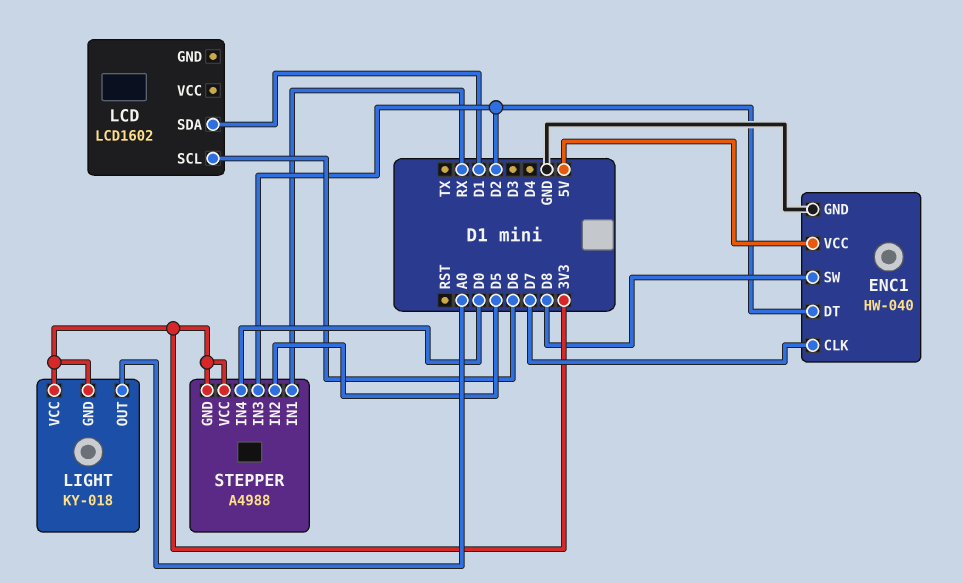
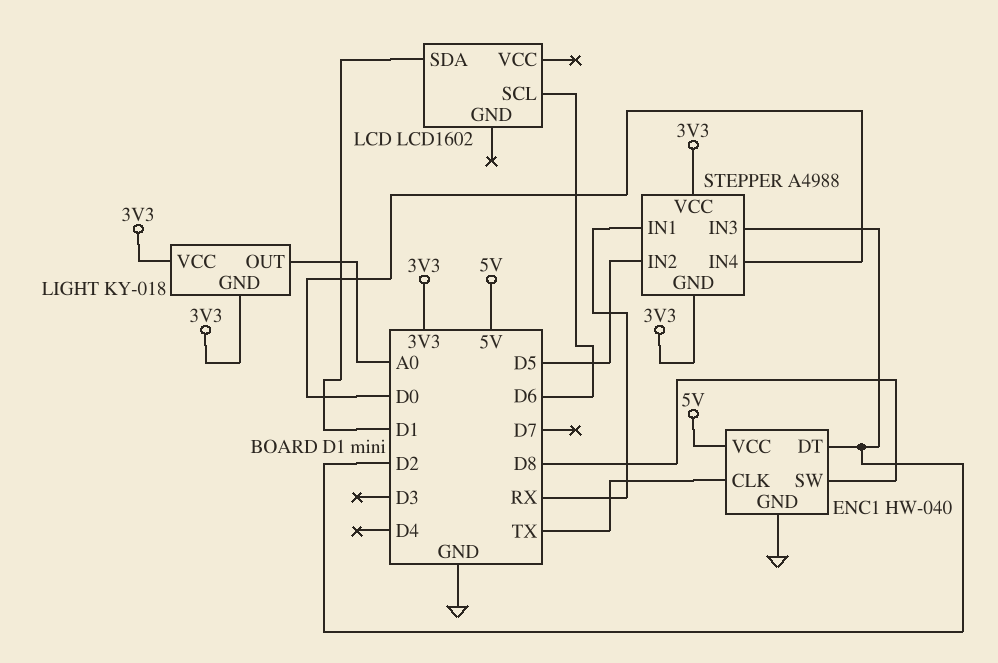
ENC1 pin CLK: D7 -> TX

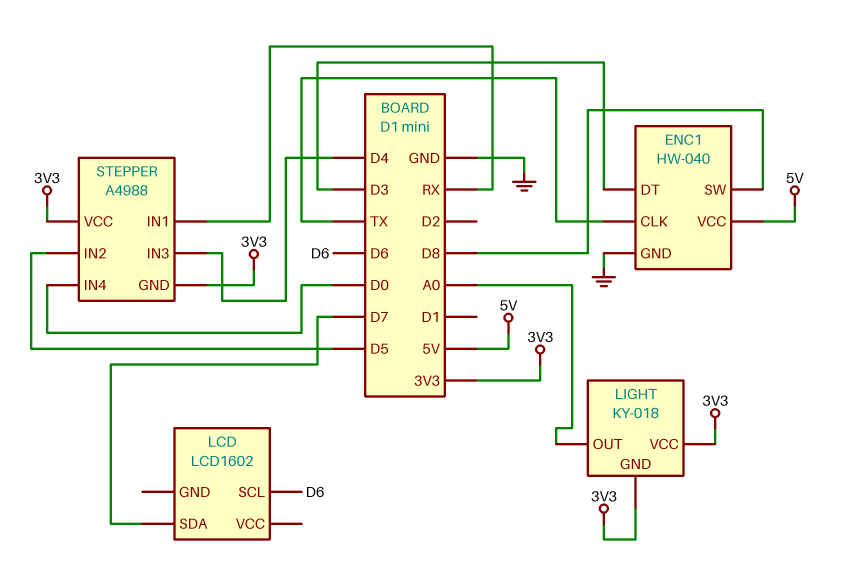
ENC1 pin DT: D2 -> D3
LCD pin SDA: D1 -> D7
STEPPER pin IN3: D2 -> D4

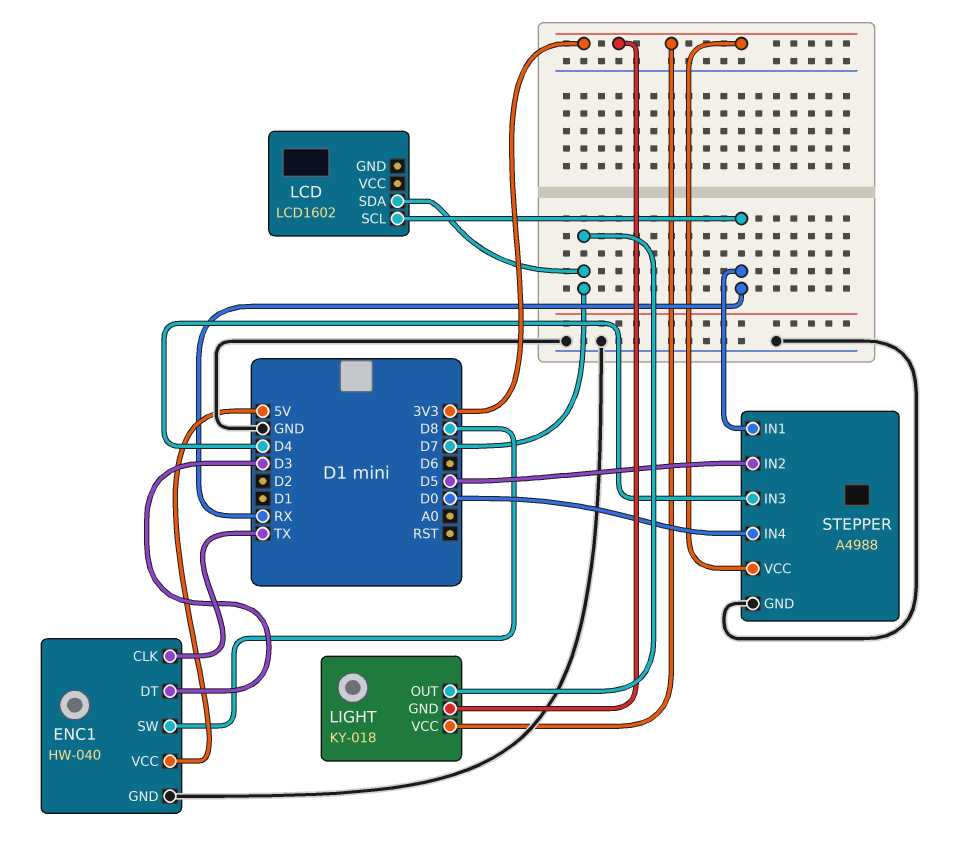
LCD pin SCL: D6 -> RX
LIGHT pin OUT: A0 -> D7
STEPPER pin GND: 3V3 -> GND

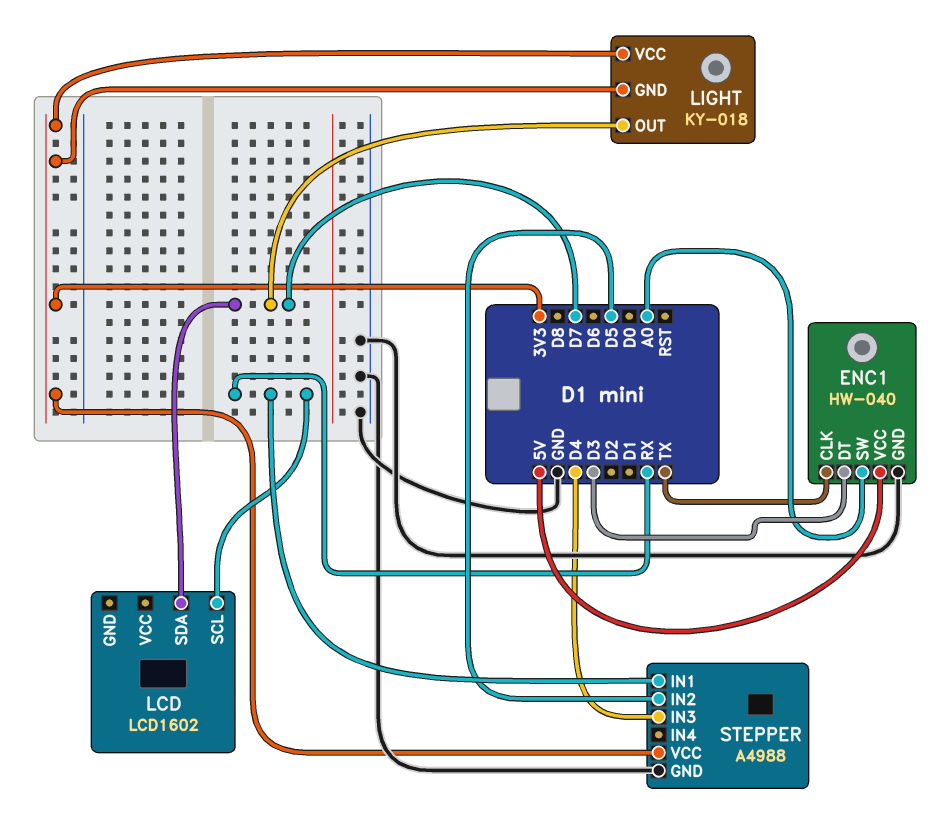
ENC1 pin SW: D8 -> A0
STEPPER pin IN4: D0 -> none

